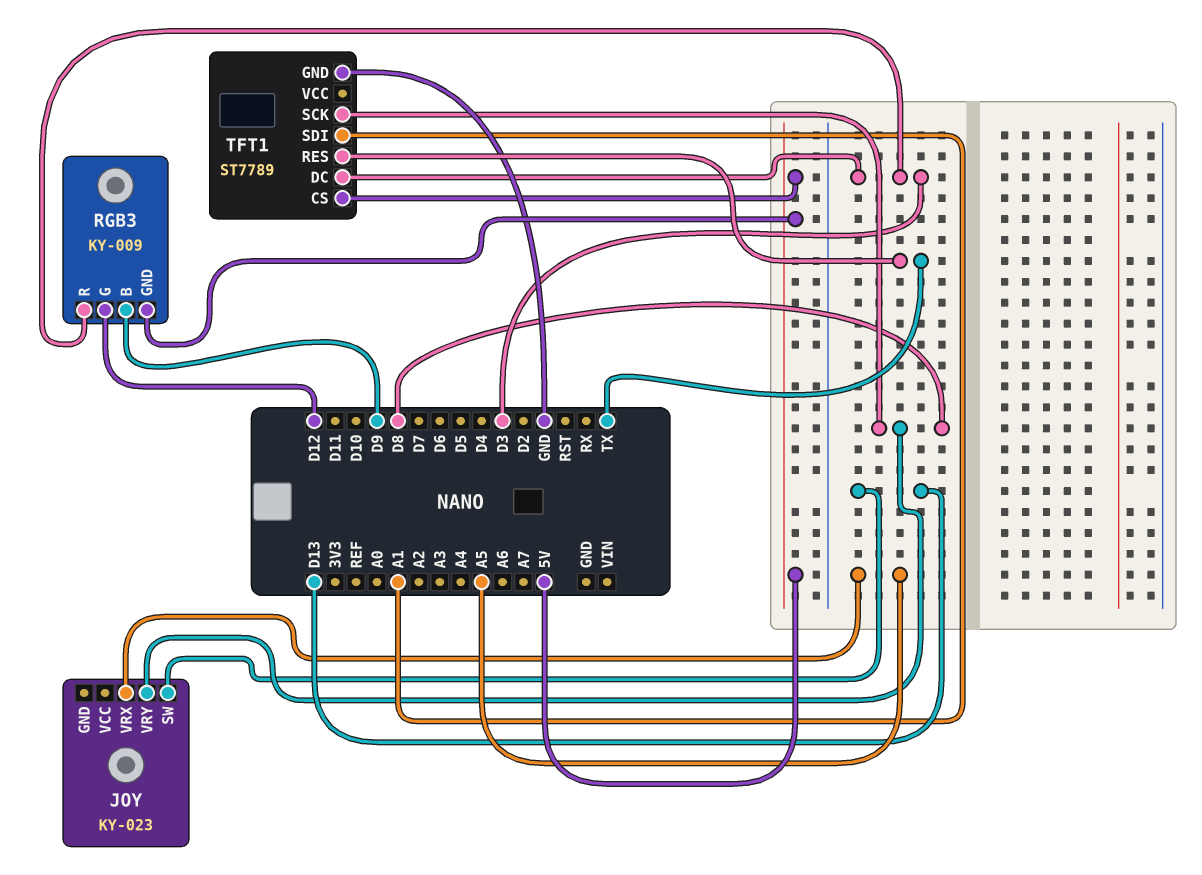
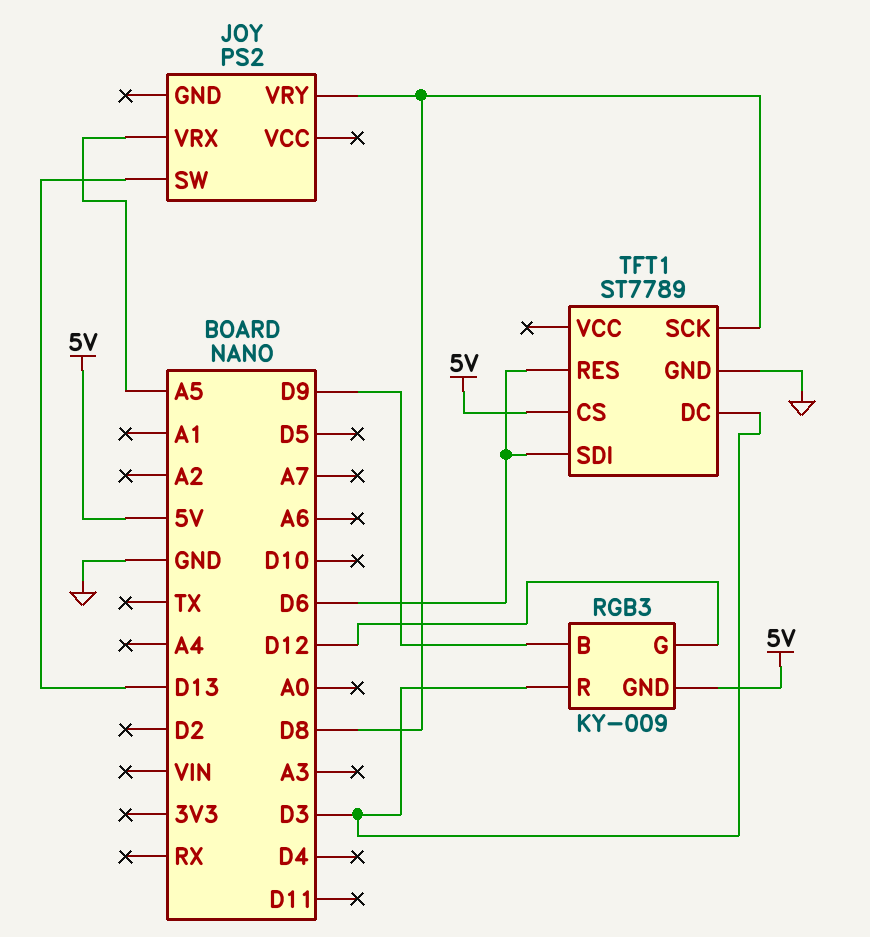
JOY: KY-023 -> PS2
TFT1 pin RES: TX -> D6
TFT1 pin SDI: A1 -> D6

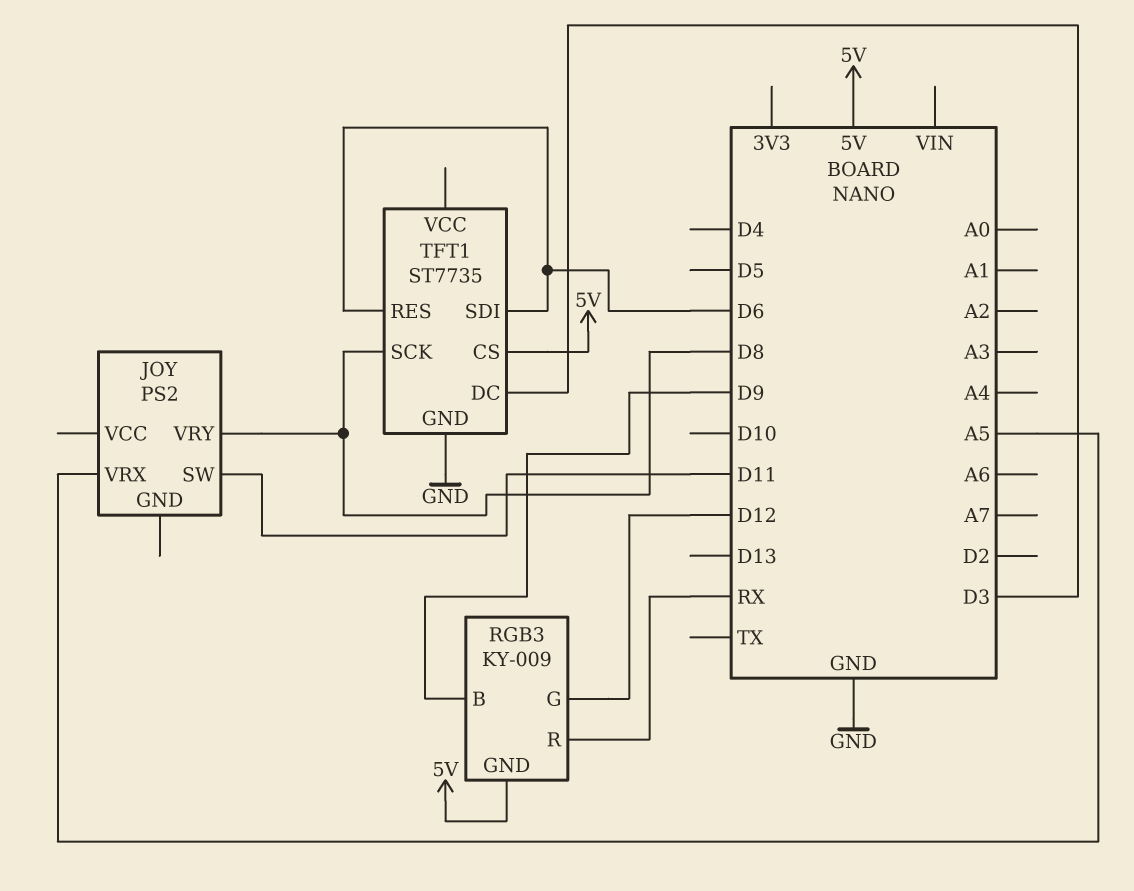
JOY pin SW: D13 -> D11
RGB3 pin R: D3 -> RX
TFT1: ST7789 -> ST7735

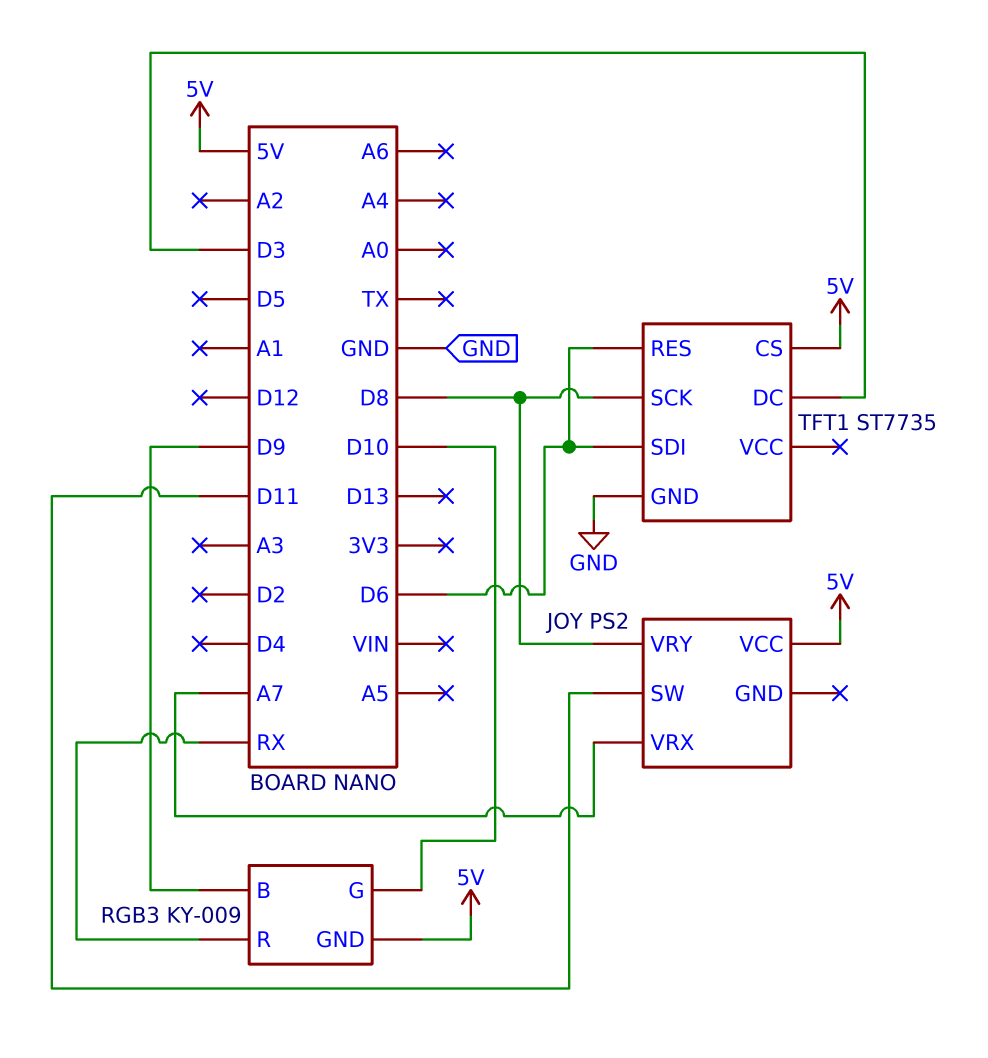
JOY pin VCC: none -> 5V
JOY pin VRX: A5 -> A7
RGB3 pin G: D12 -> D10

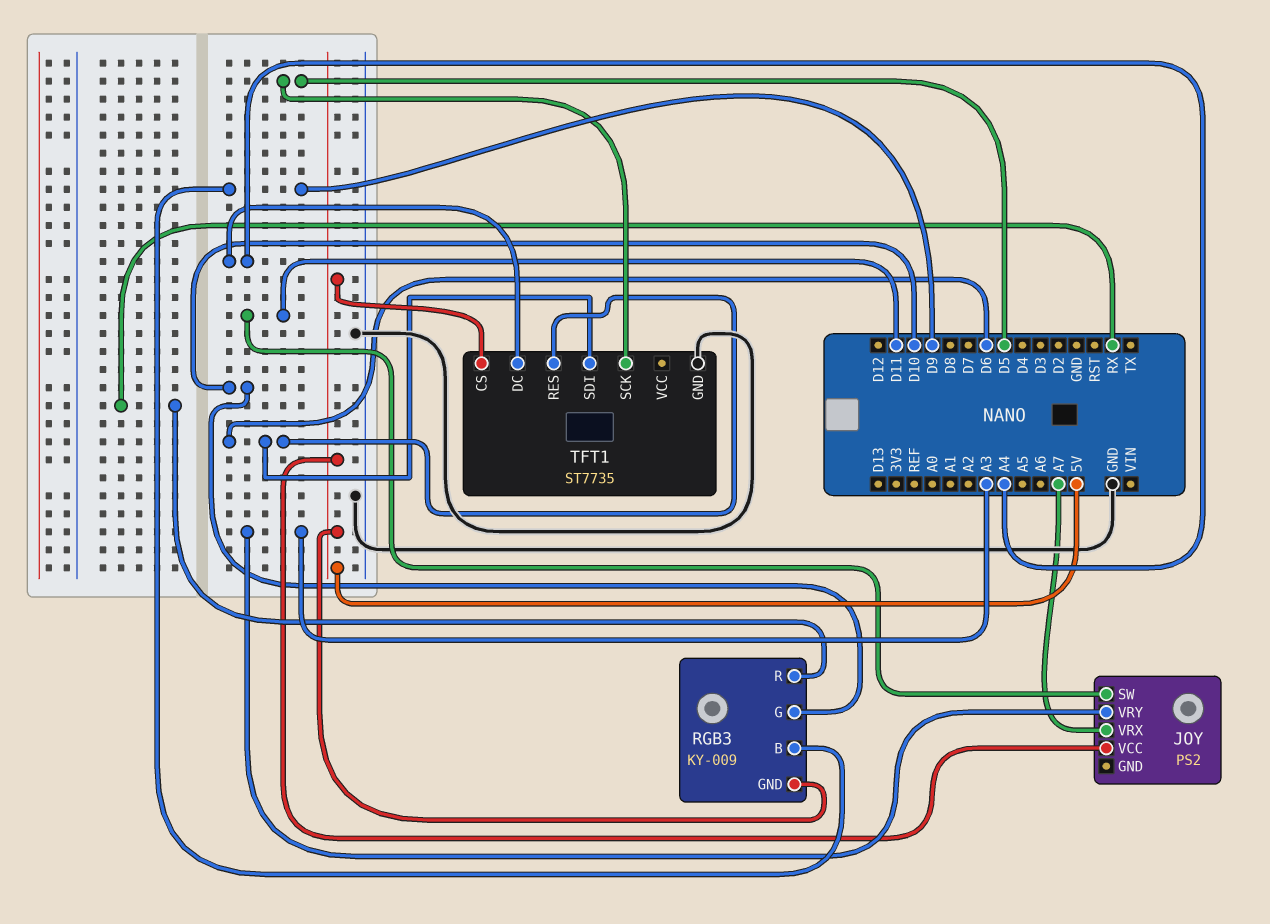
JOY pin VRY: D8 -> A3
TFT1 pin DC: D3 -> A4
TFT1 pin SCK: D8 -> D5

